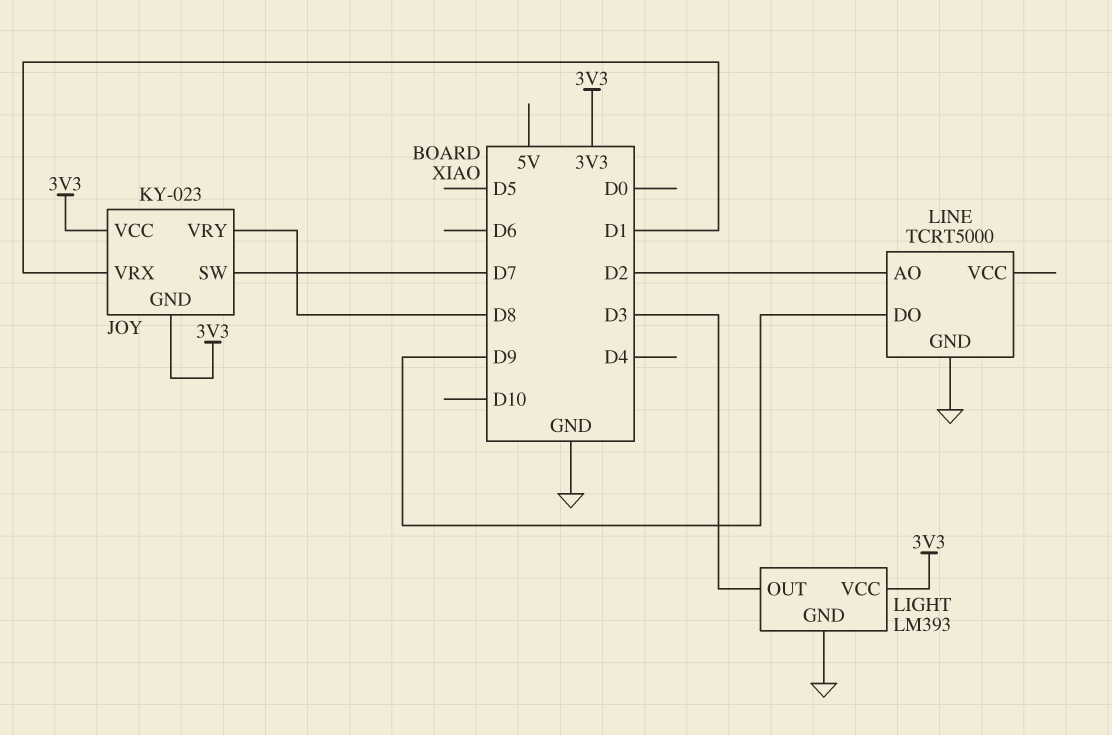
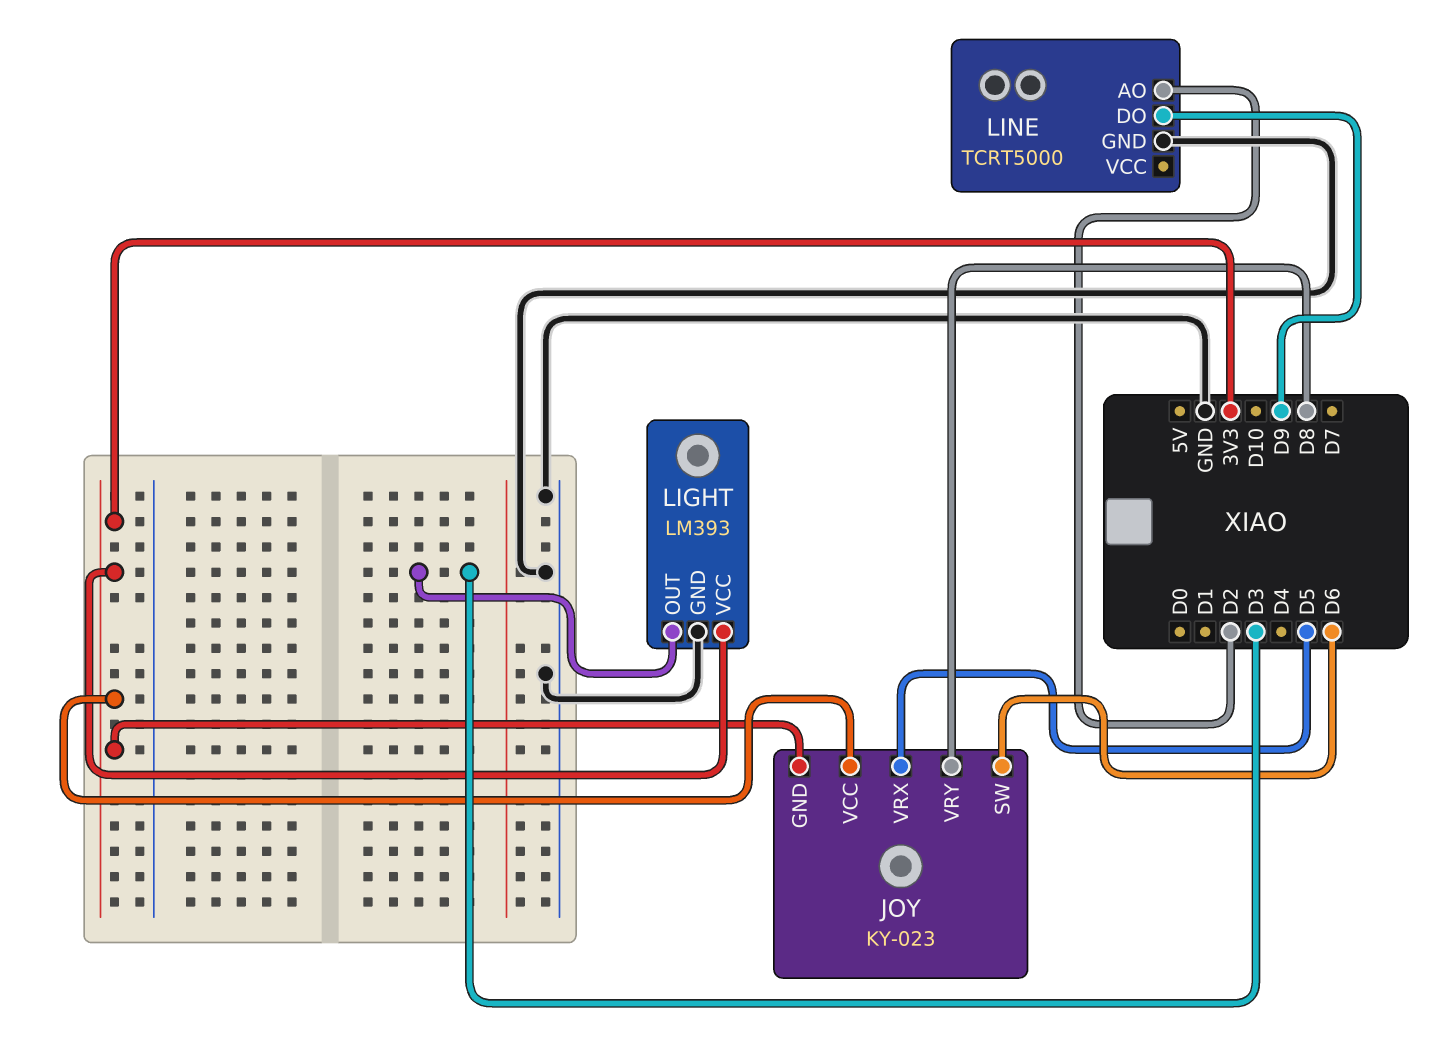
JOY pin SW: D7 -> D6
JOY pin VRX: D1 -> D5

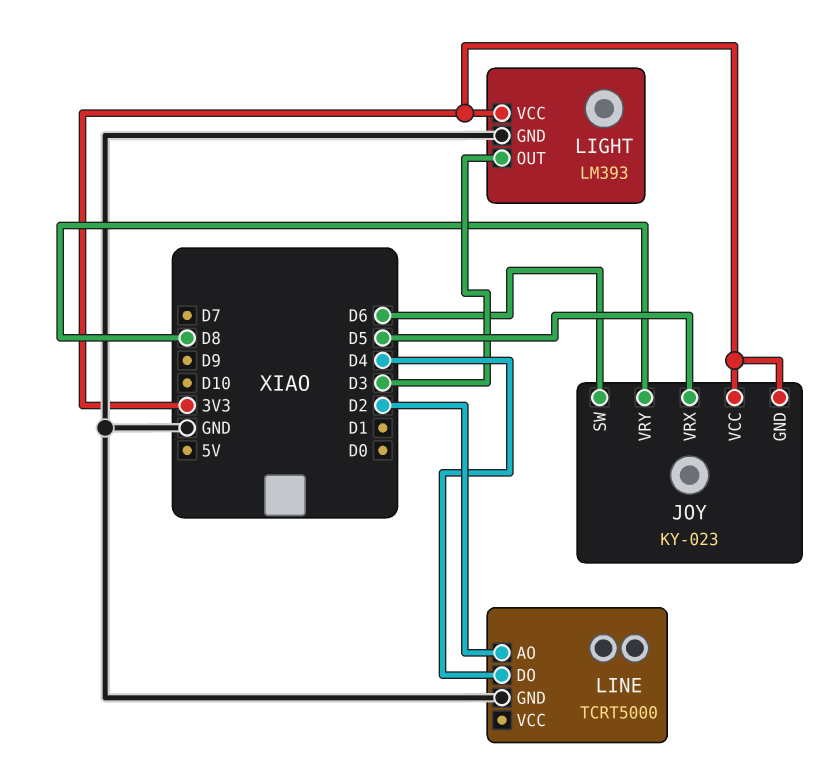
LINE pin DO: D9 -> D4

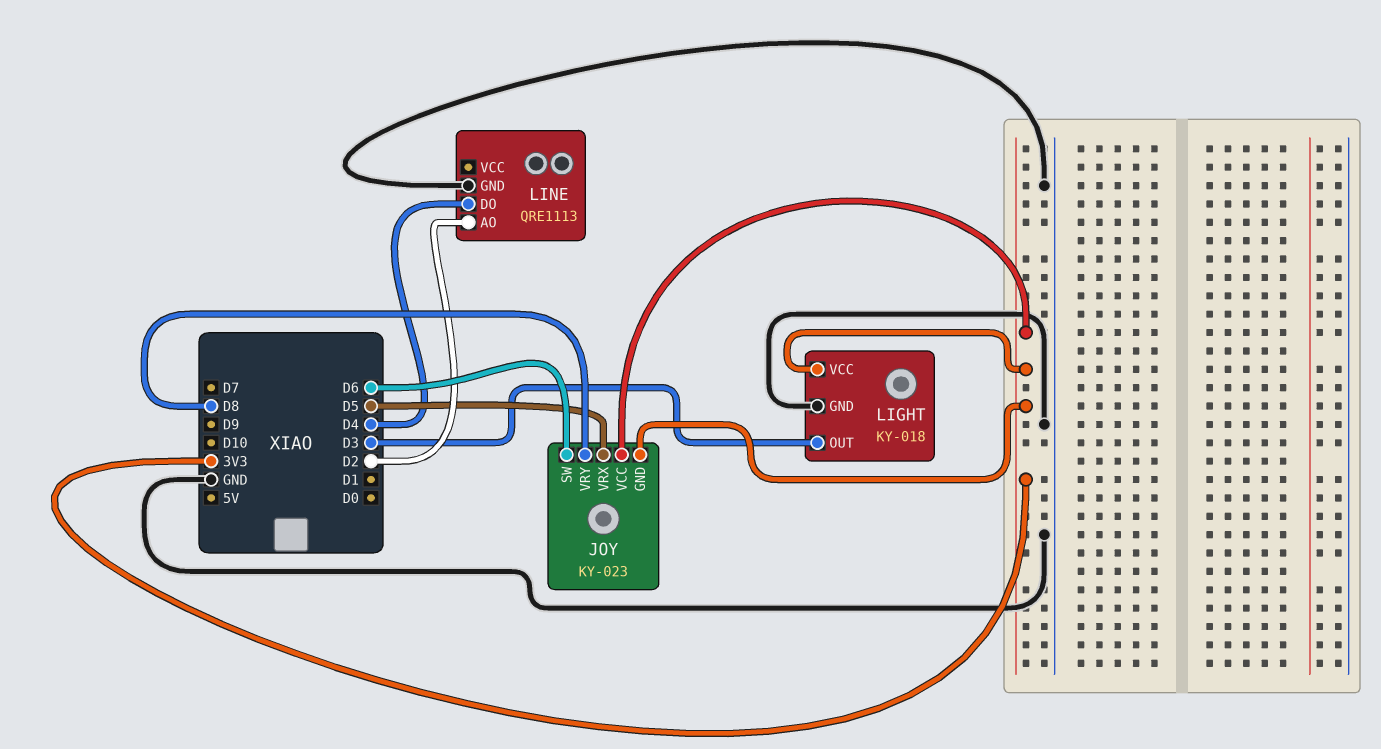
LIGHT: LM393 -> KY-018
LINE: TCRT5000 -> QRE1113

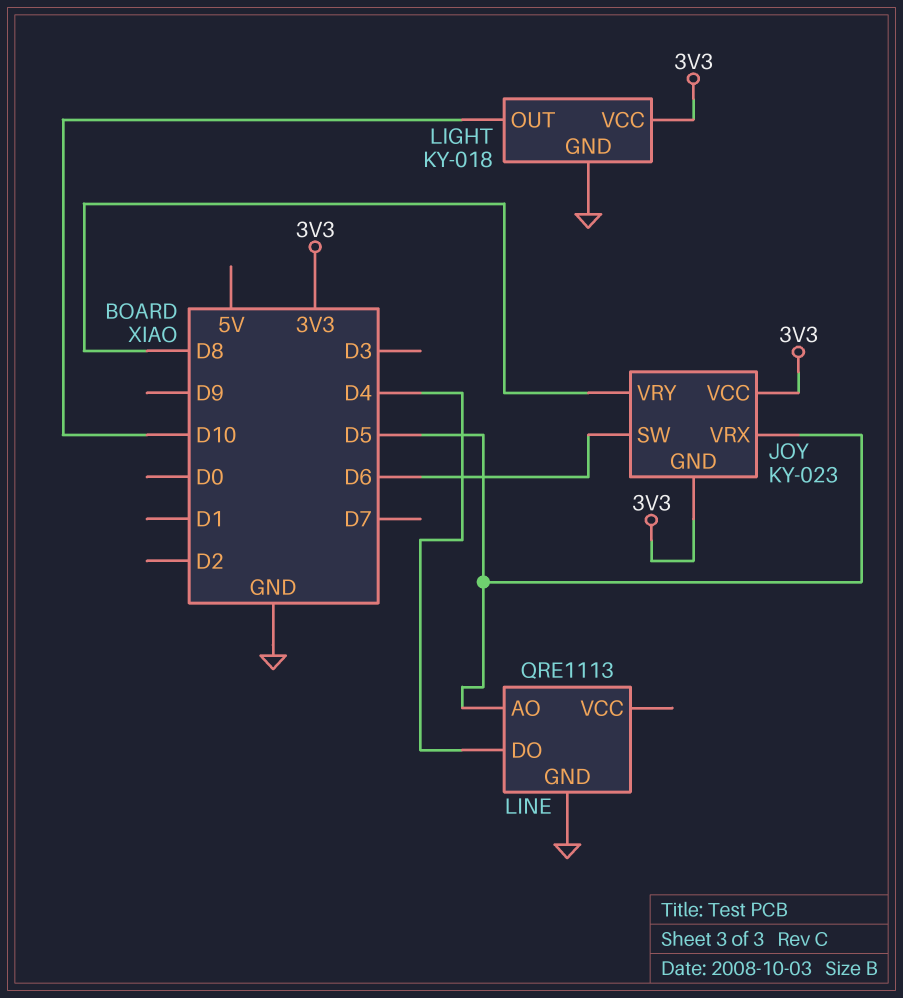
LIGHT pin OUT: D3 -> D10
LINE pin AO: D2 -> D5

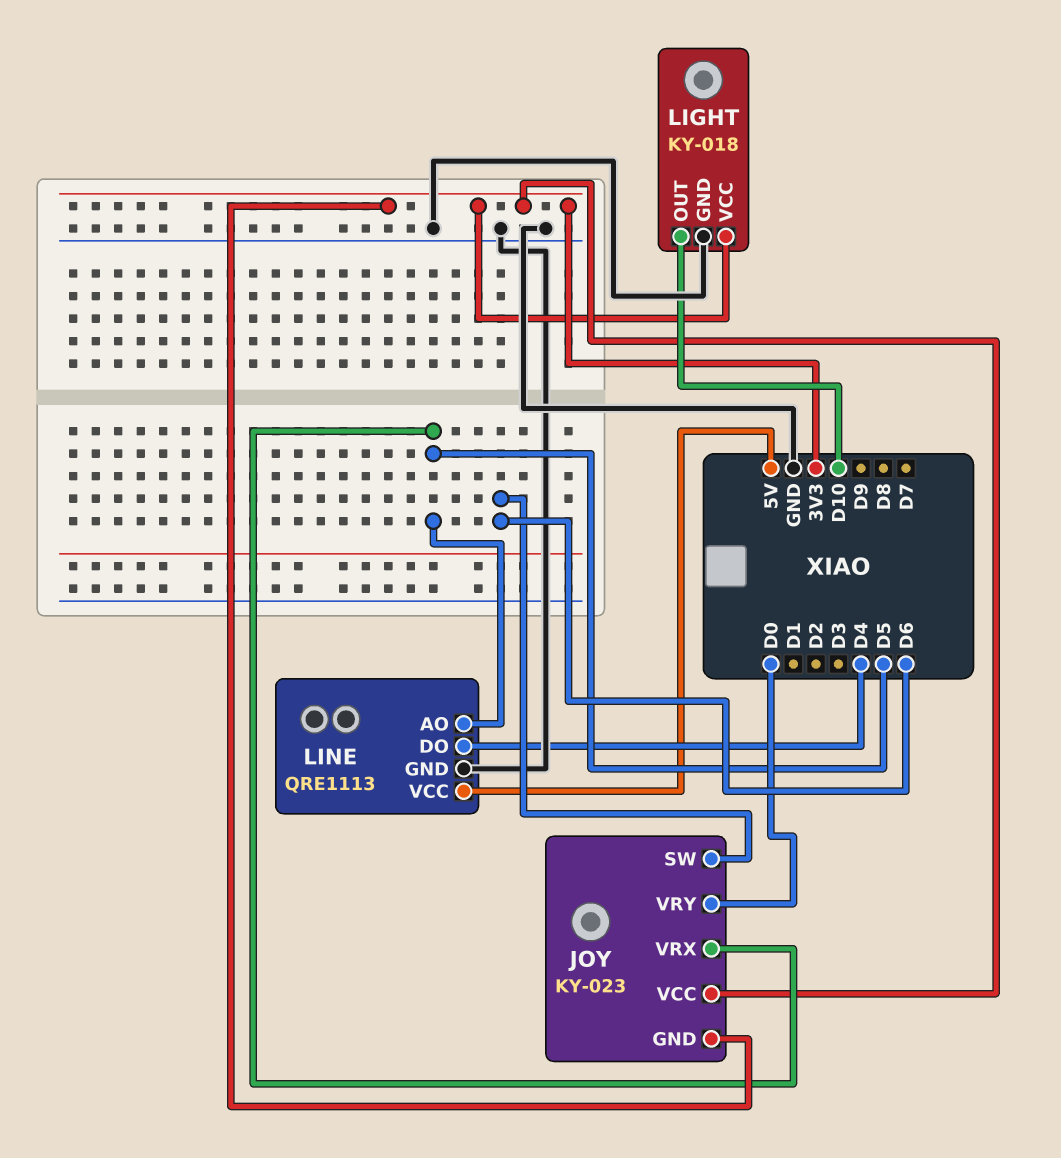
JOY pin VRY: D8 -> D0
LINE pin VCC: none -> 5V

